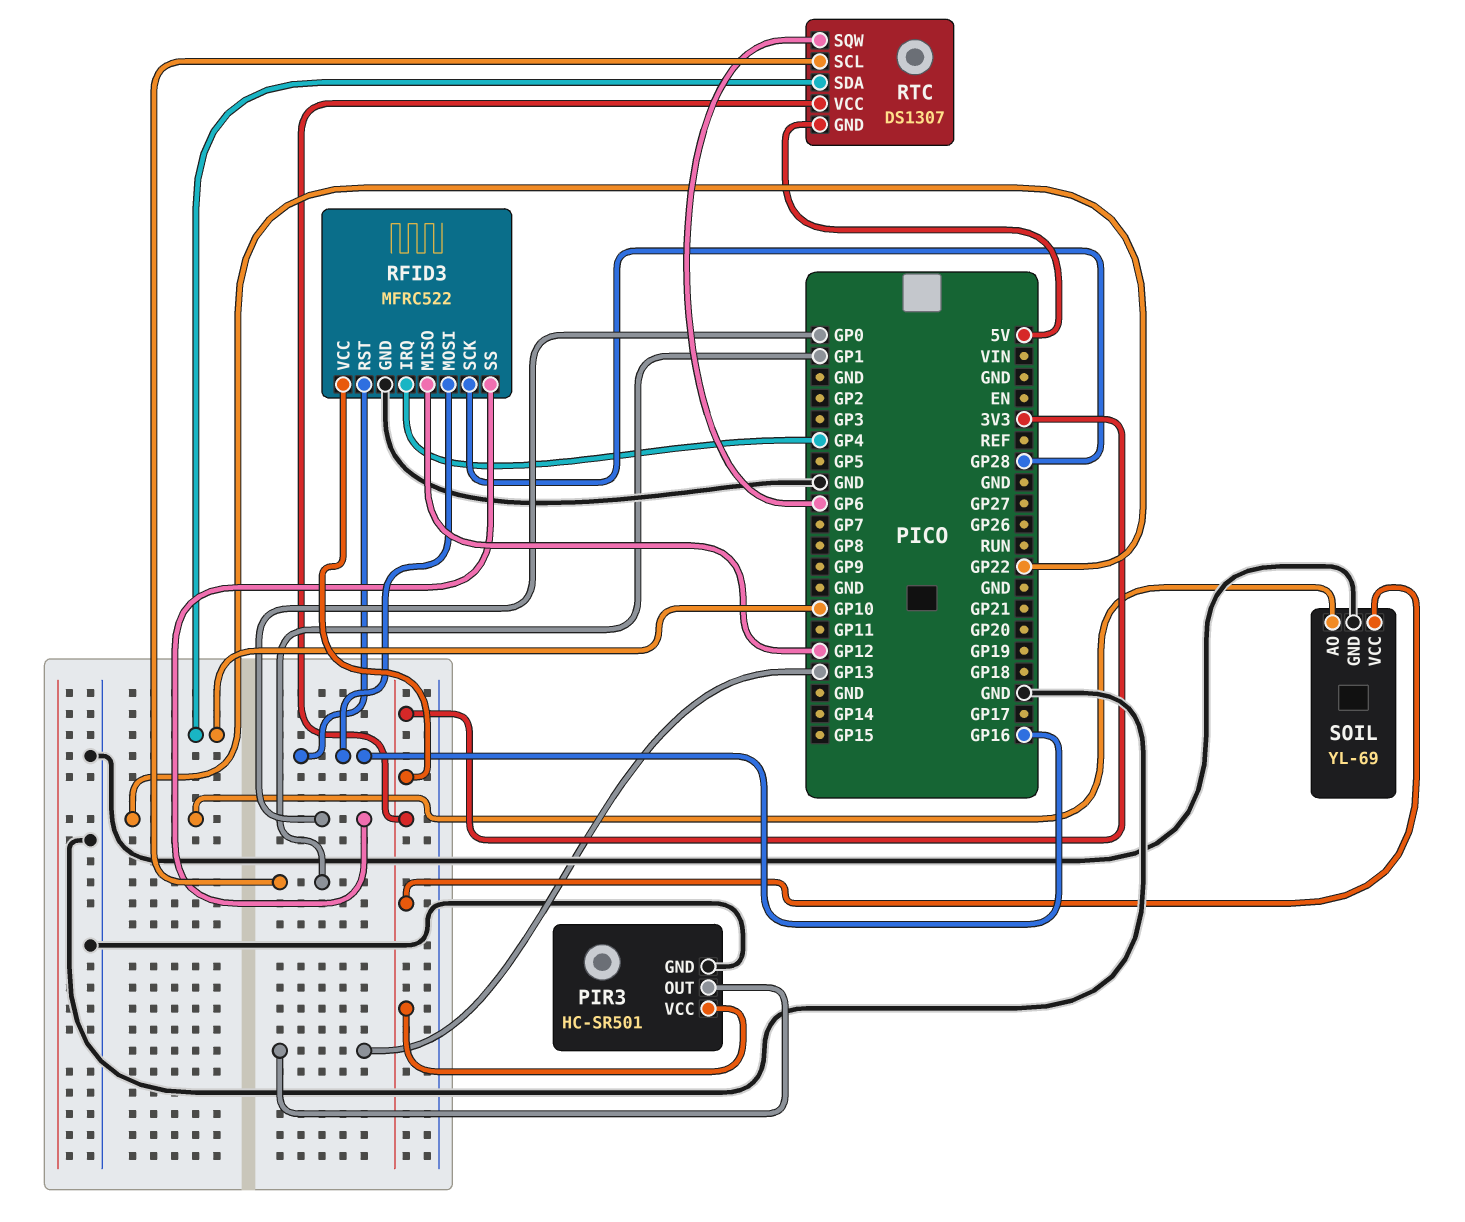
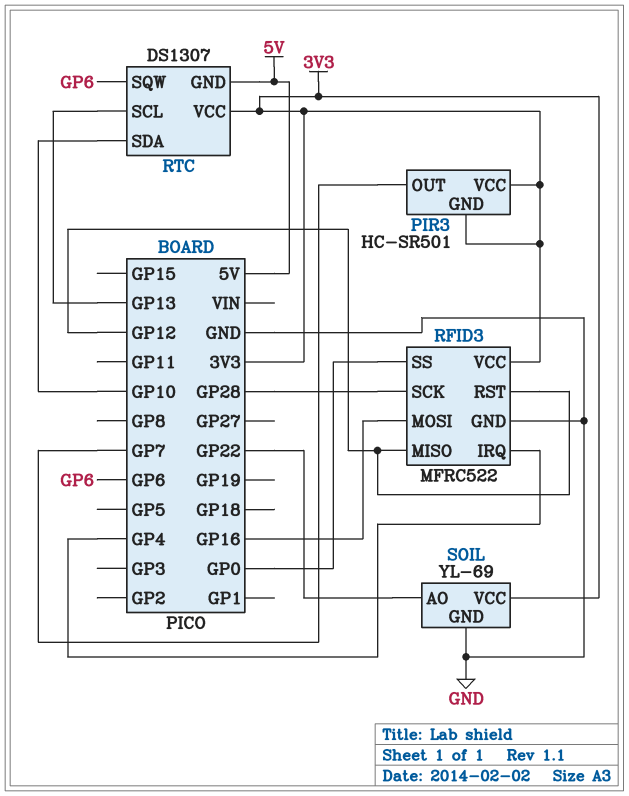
PIR3 pin GND: GND -> 3V3
PIR3 pin OUT: GP13 -> GP7
RFID3 pin RST: GP16 -> GP12
RTC pin SCL: GP1 -> GP13

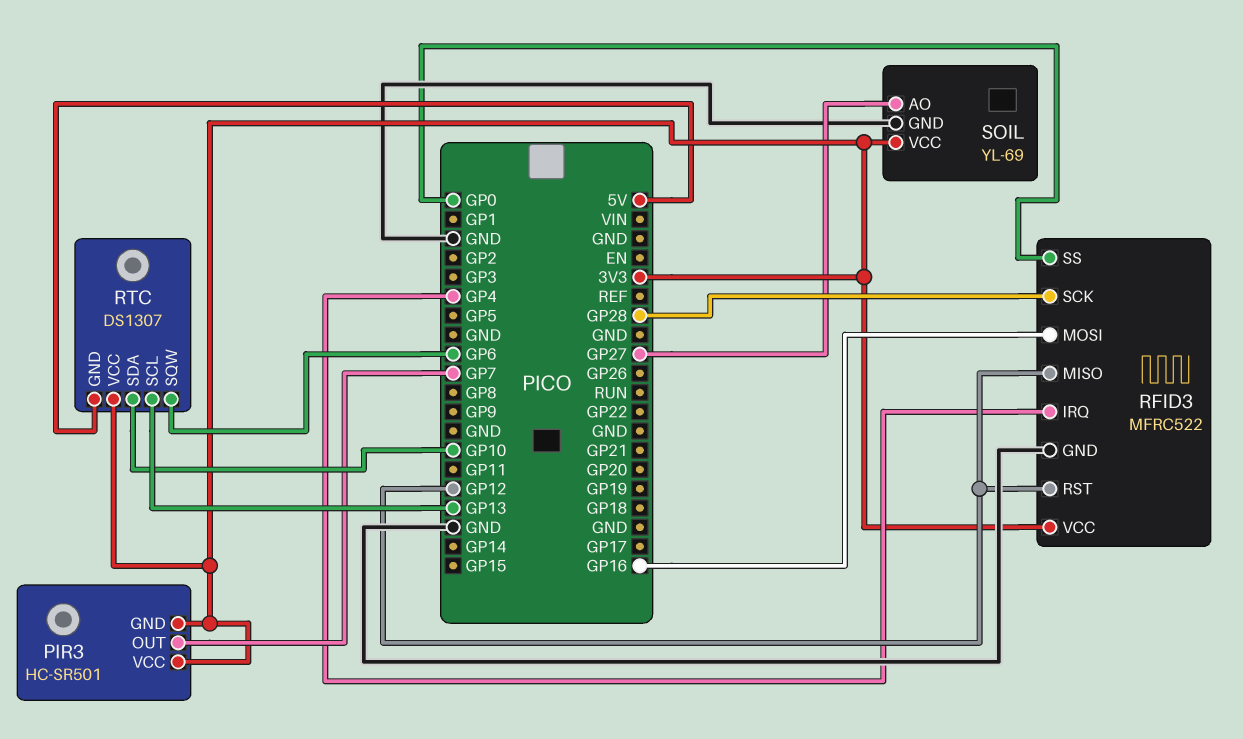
SOIL pin AO: GP22 -> GP27

